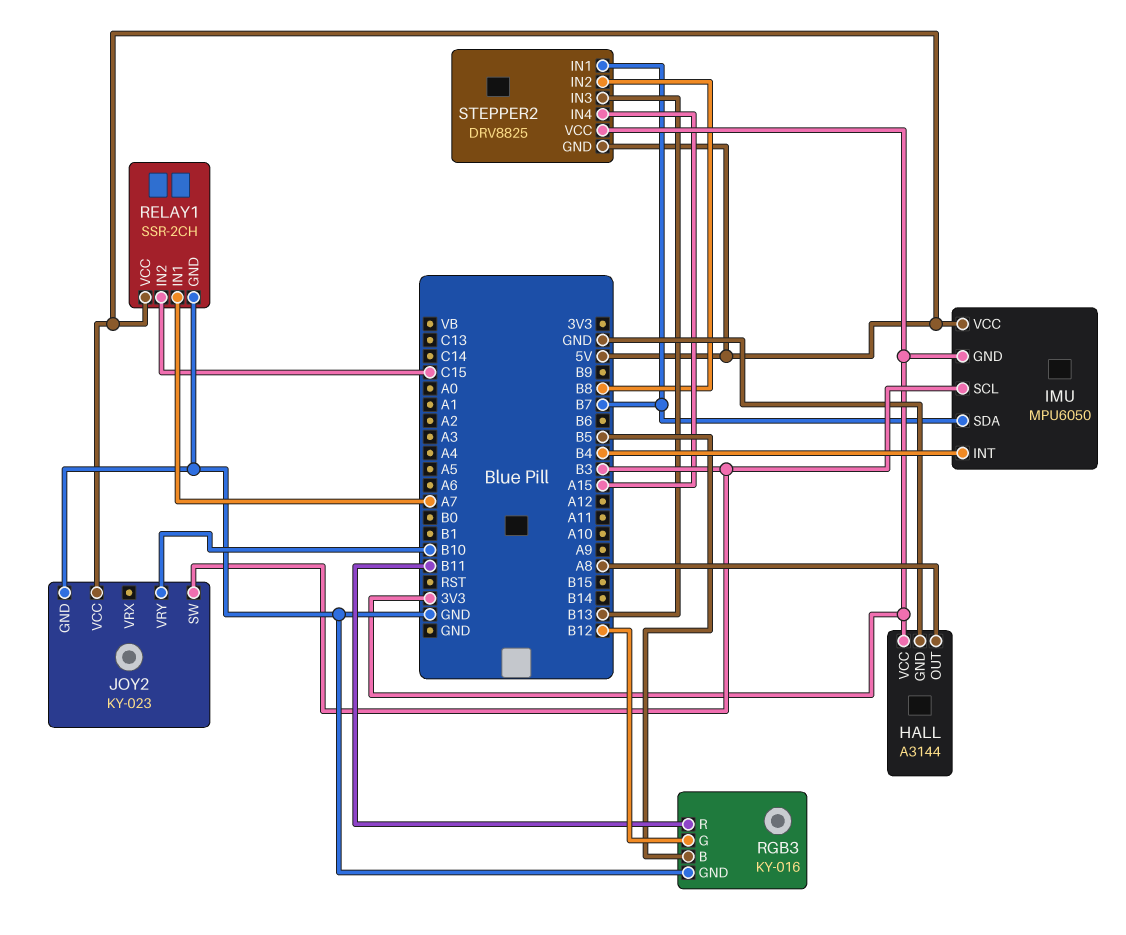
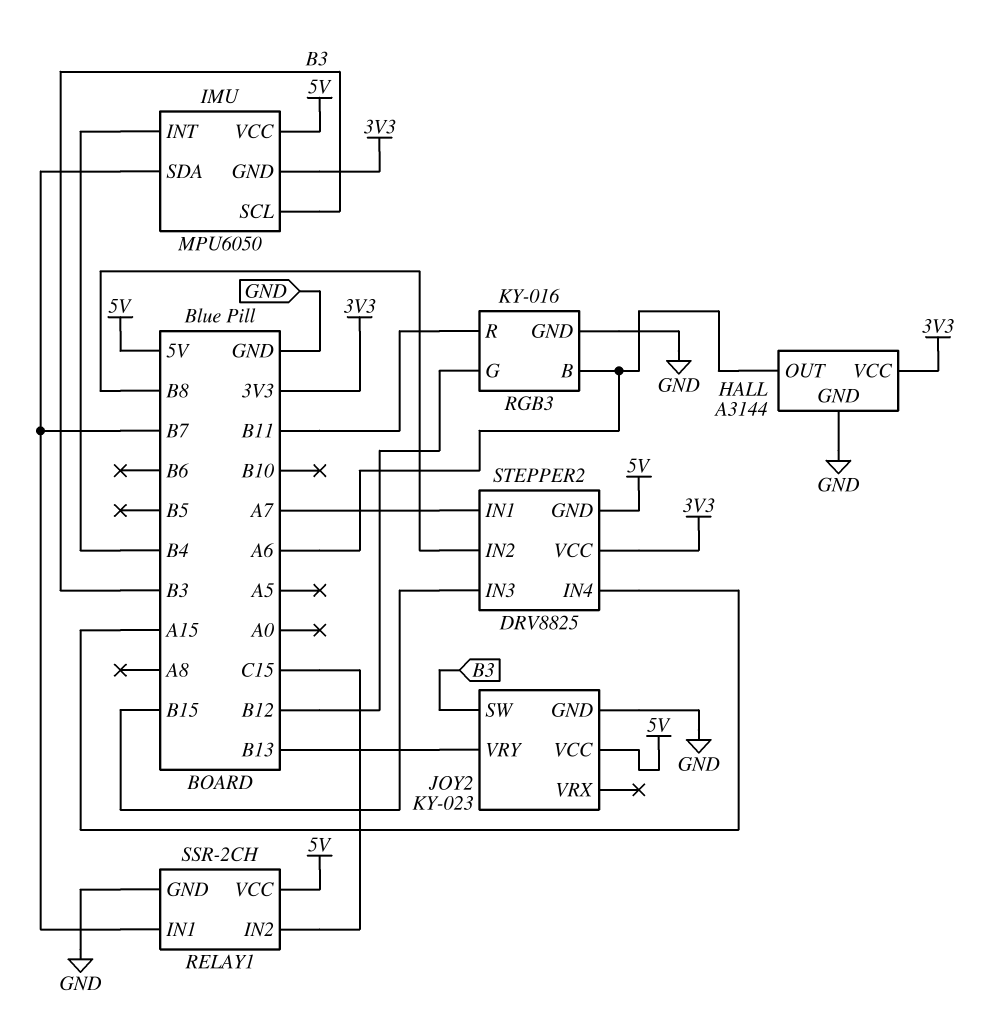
HALL pin OUT: A8 -> A6
JOY2 pin VRY: B10 -> B13
RELAY1 pin IN1: A7 -> B7
RGB3 pin B: B5 -> A6
STEPPER2 pin IN1: B7 -> A7
STEPPER2 pin IN3: B13 -> B15

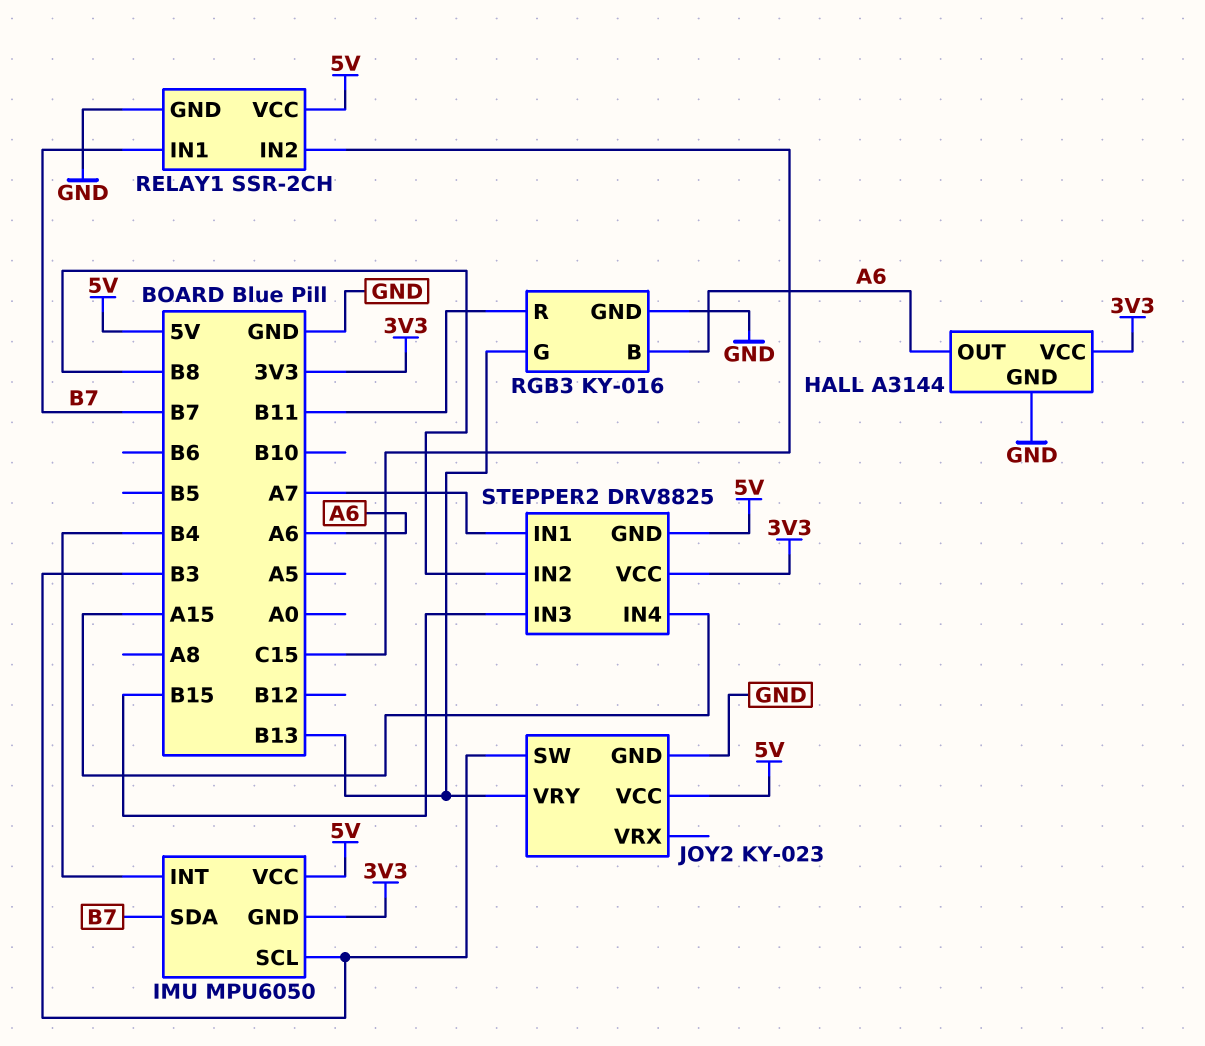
RGB3 pin G: B12 -> B13

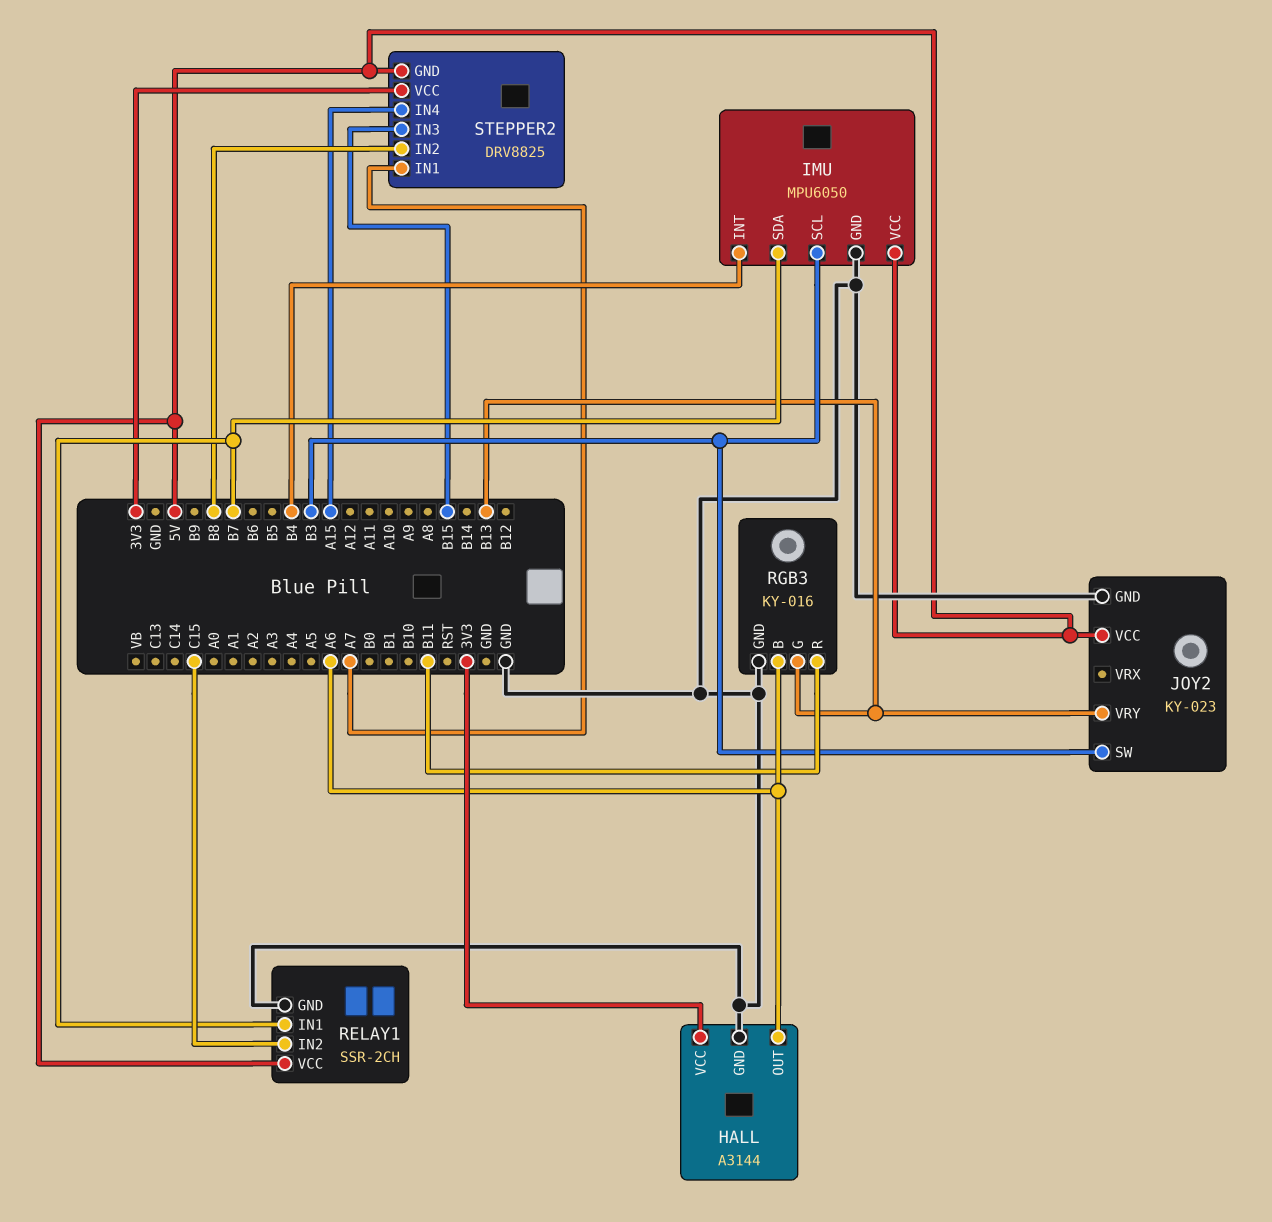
IMU pin GND: 3V3 -> GND

